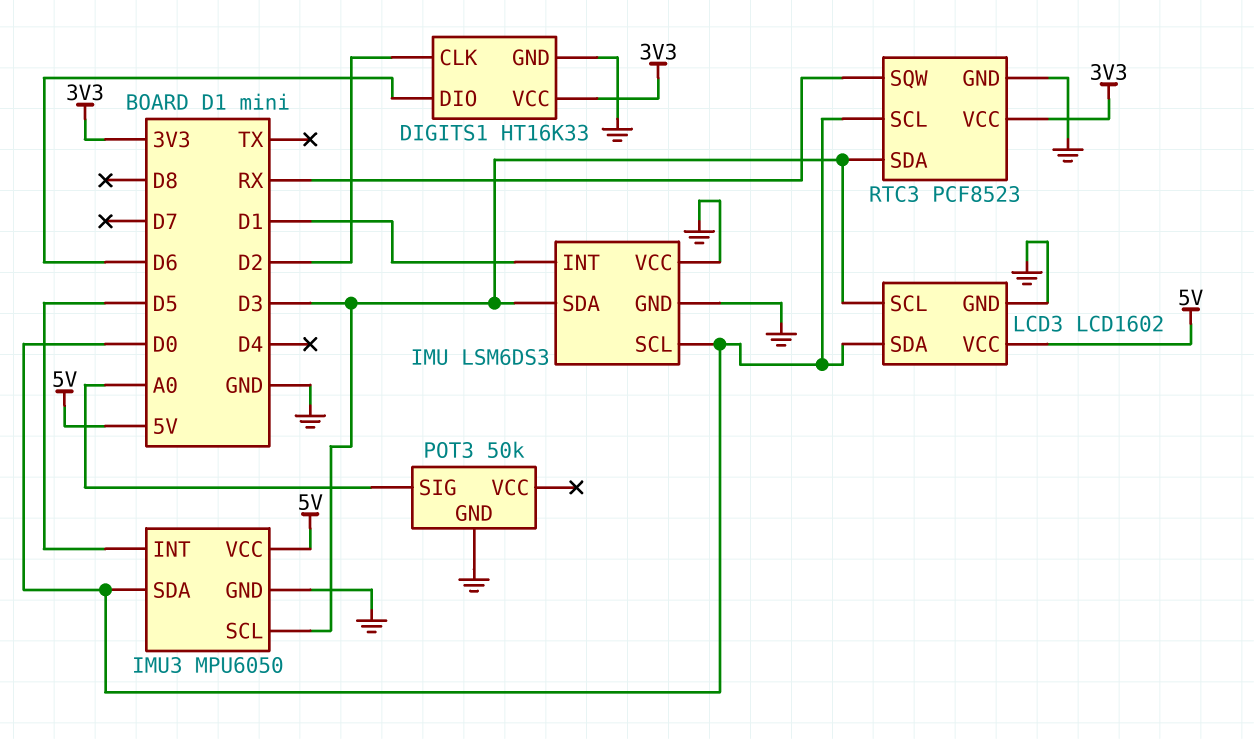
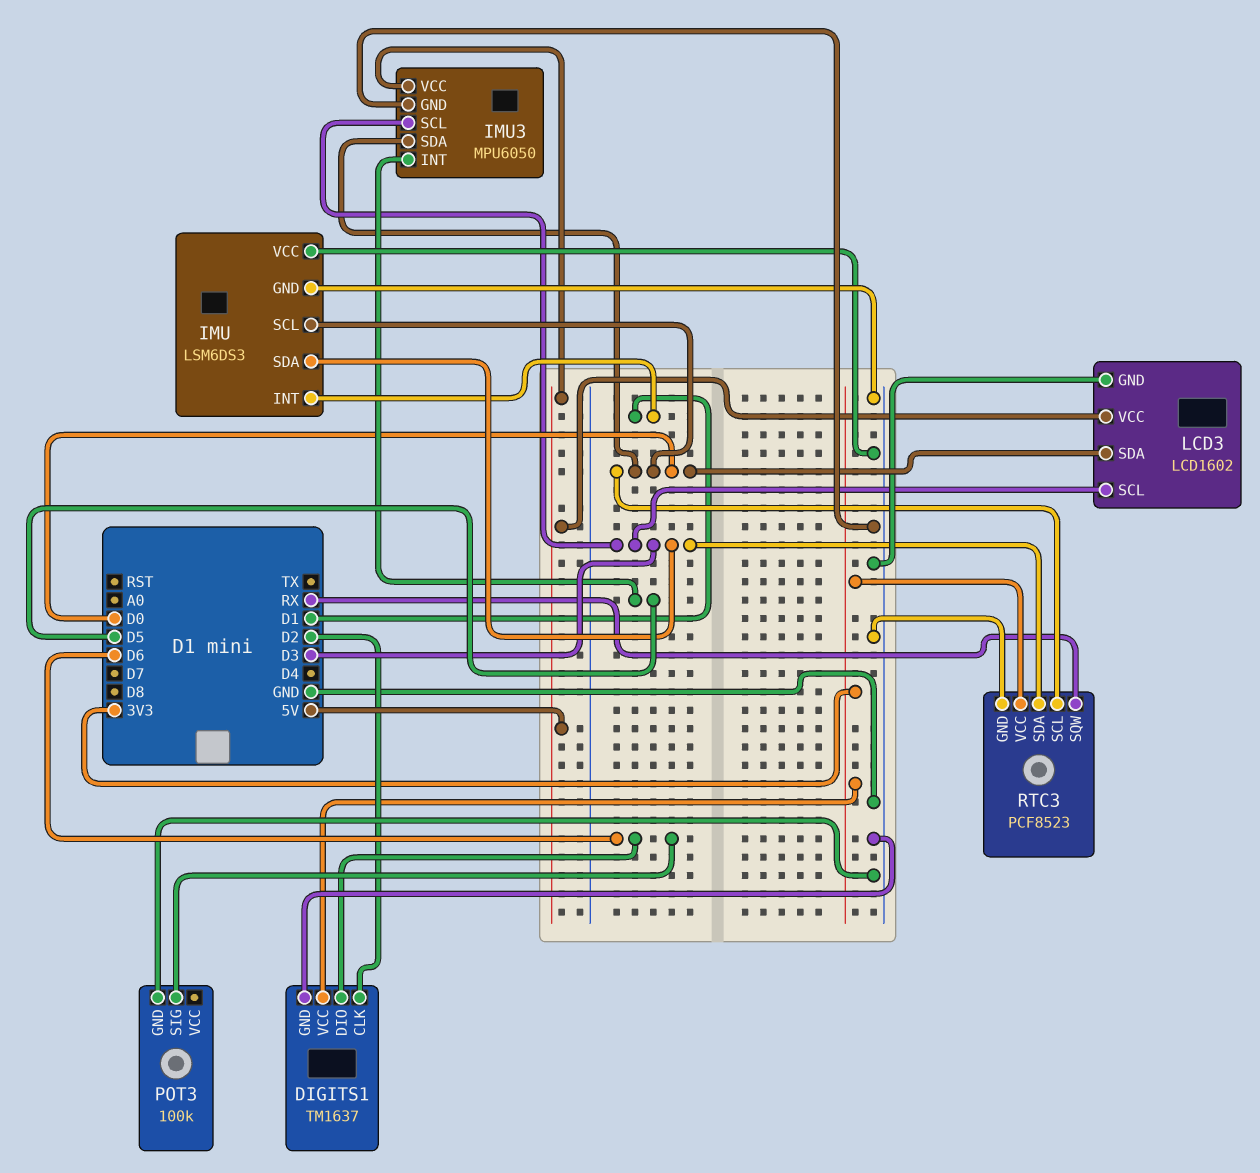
DIGITS1: HT16K33 -> TM1637
POT3: 50k -> 100k
POT3 pin SIG: A0 -> D6

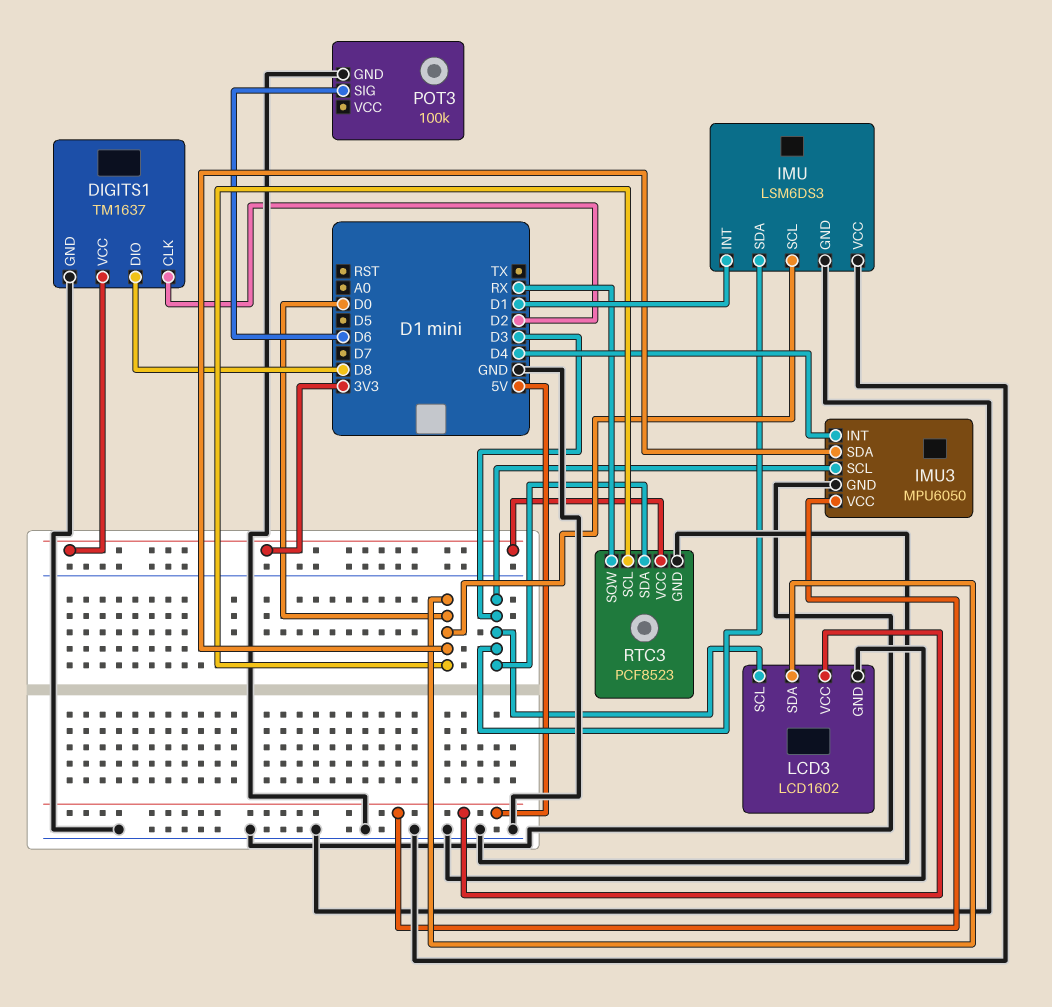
DIGITS1 pin DIO: D6 -> D8
IMU3 pin INT: D5 -> D4

